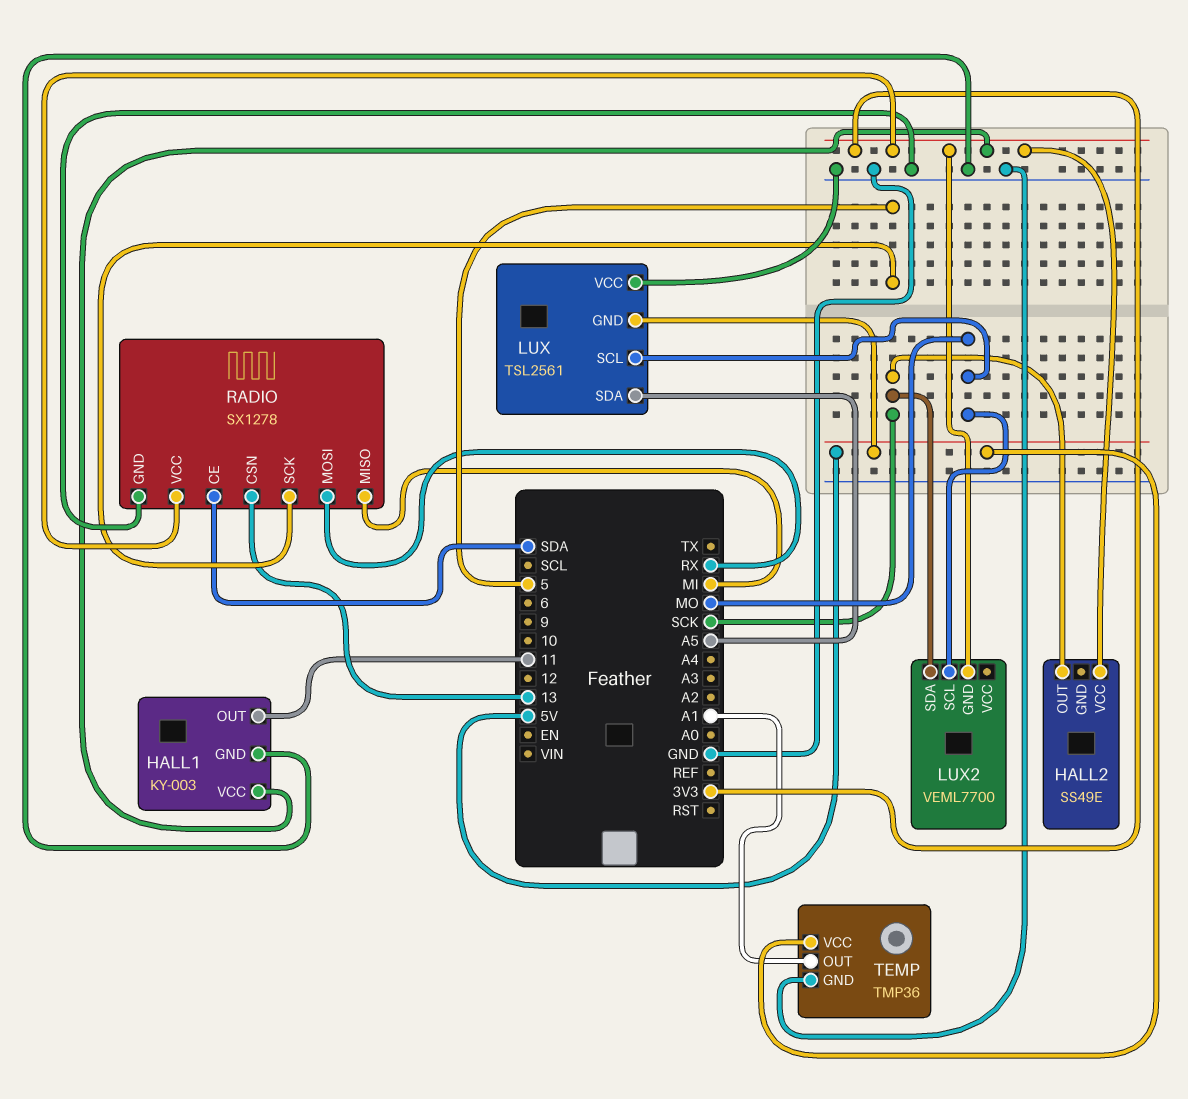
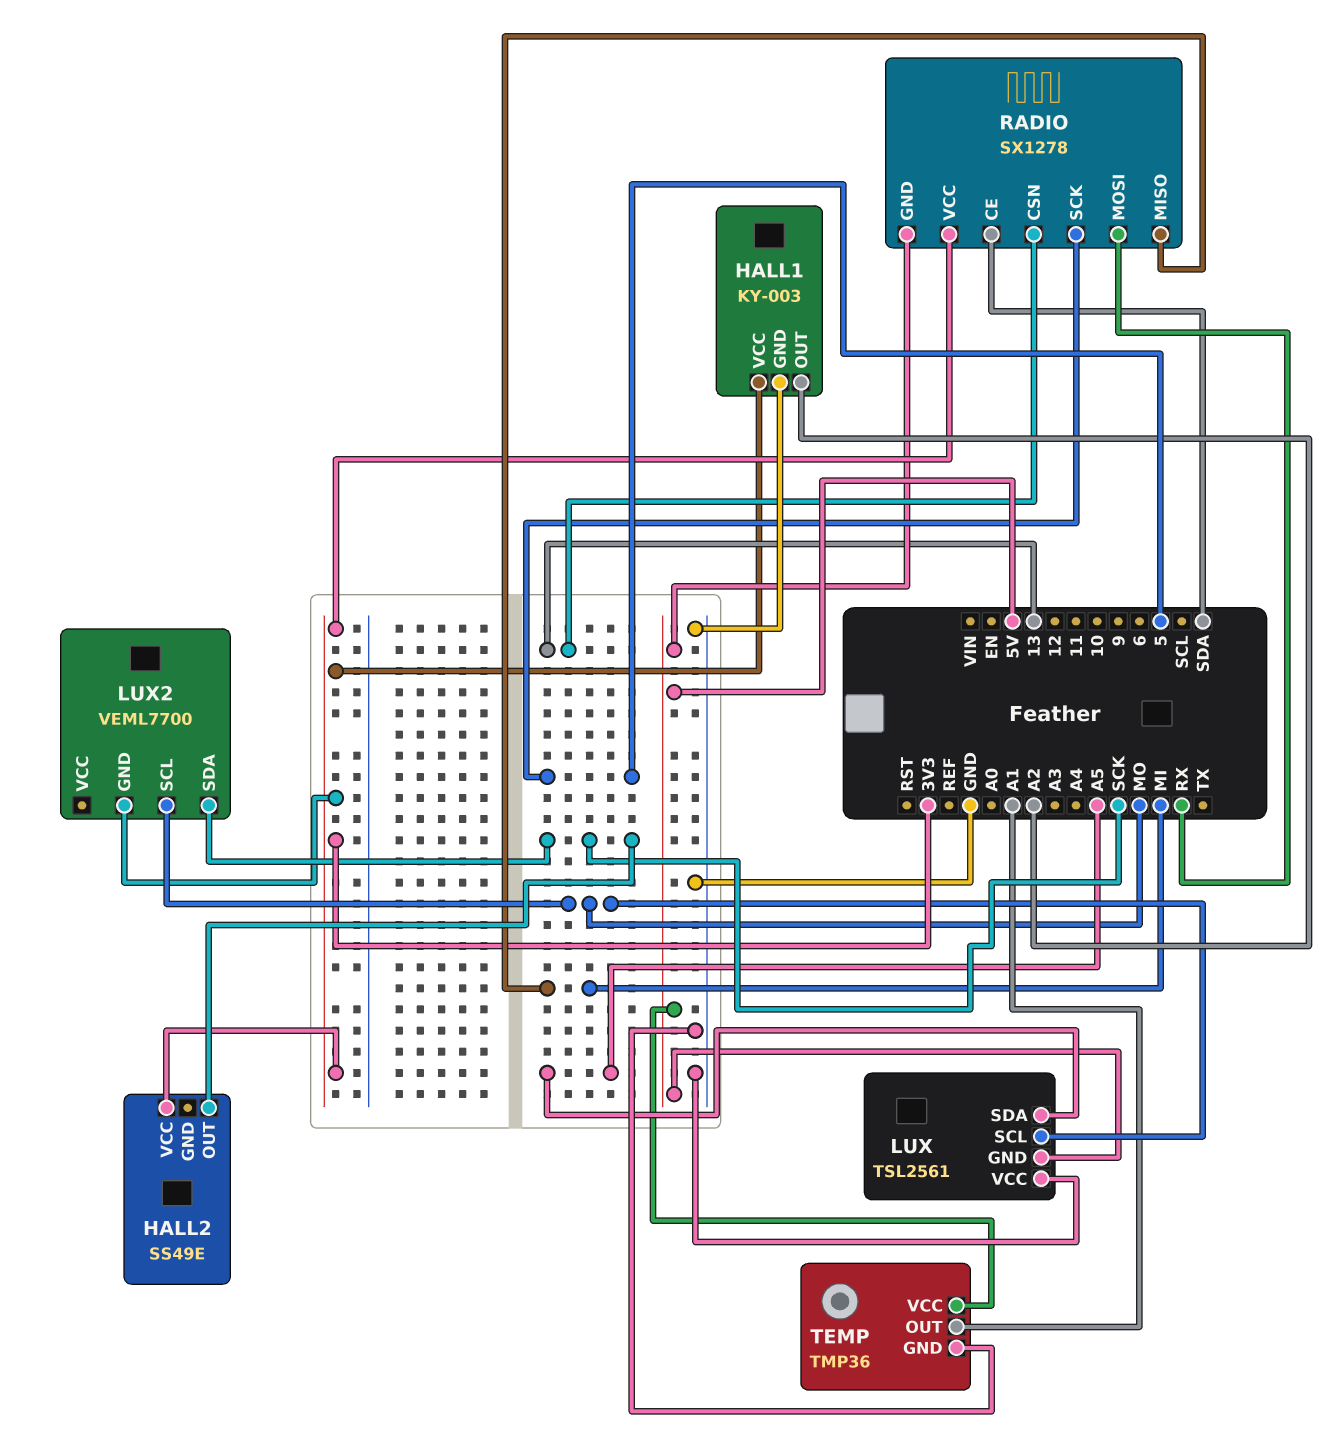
HALL1 pin OUT: 11 -> A2
RADIO pin GND: GND -> 5V

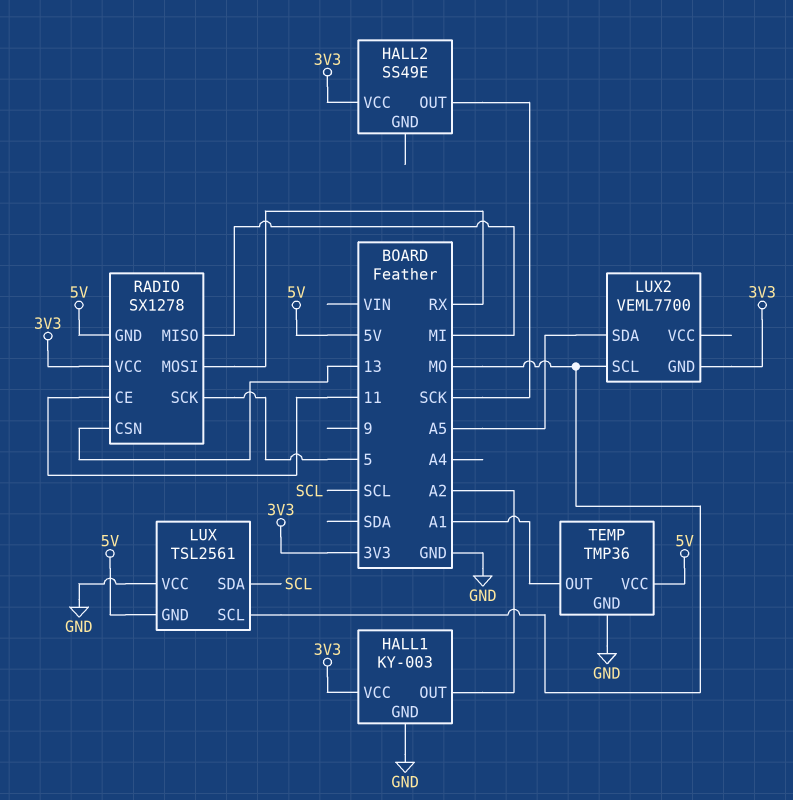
LUX pin SDA: A5 -> SCL
LUX2 pin SDA: SCK -> A5
RADIO pin CE: SDA -> 11

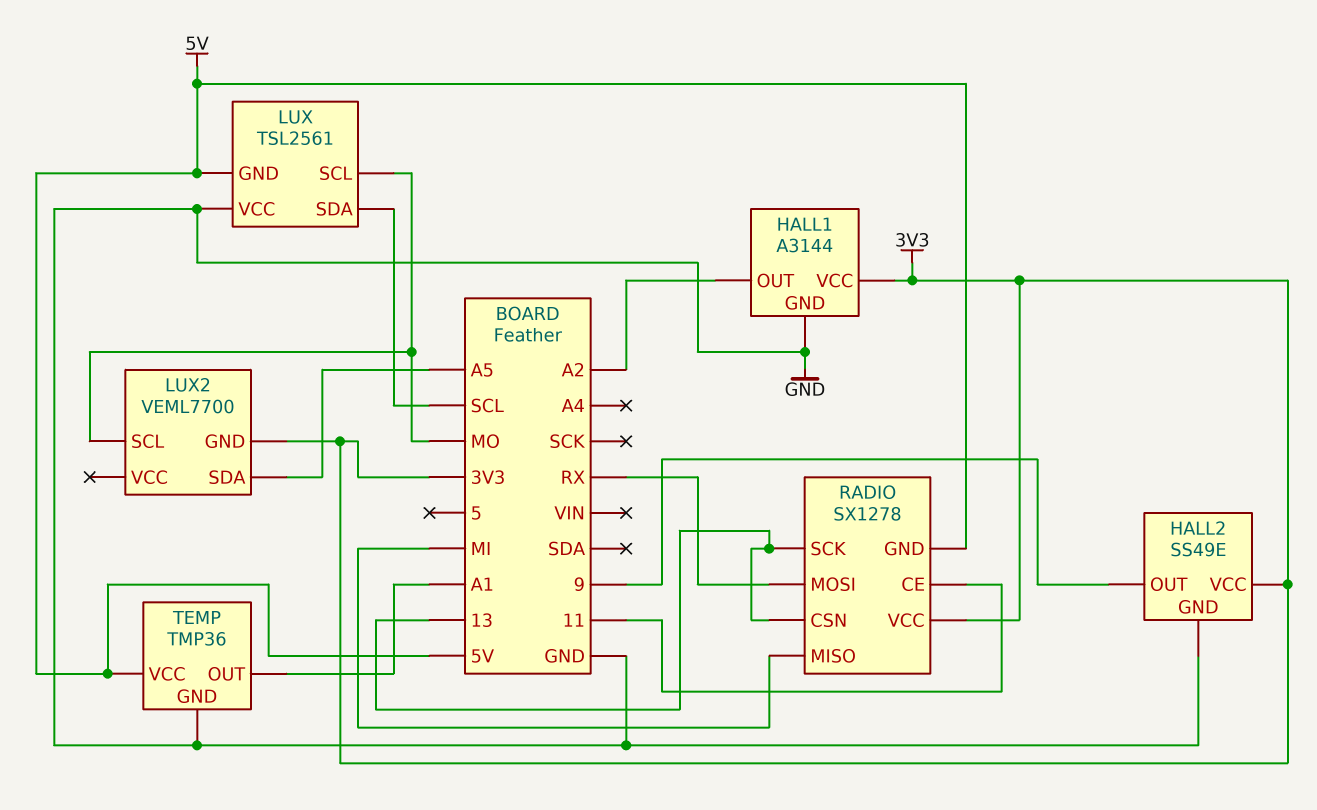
HALL1: KY-003 -> A3144
HALL2 pin GND: none -> GND
HALL2 pin OUT: SCK -> 9
RADIO pin SCK: 5 -> 13

